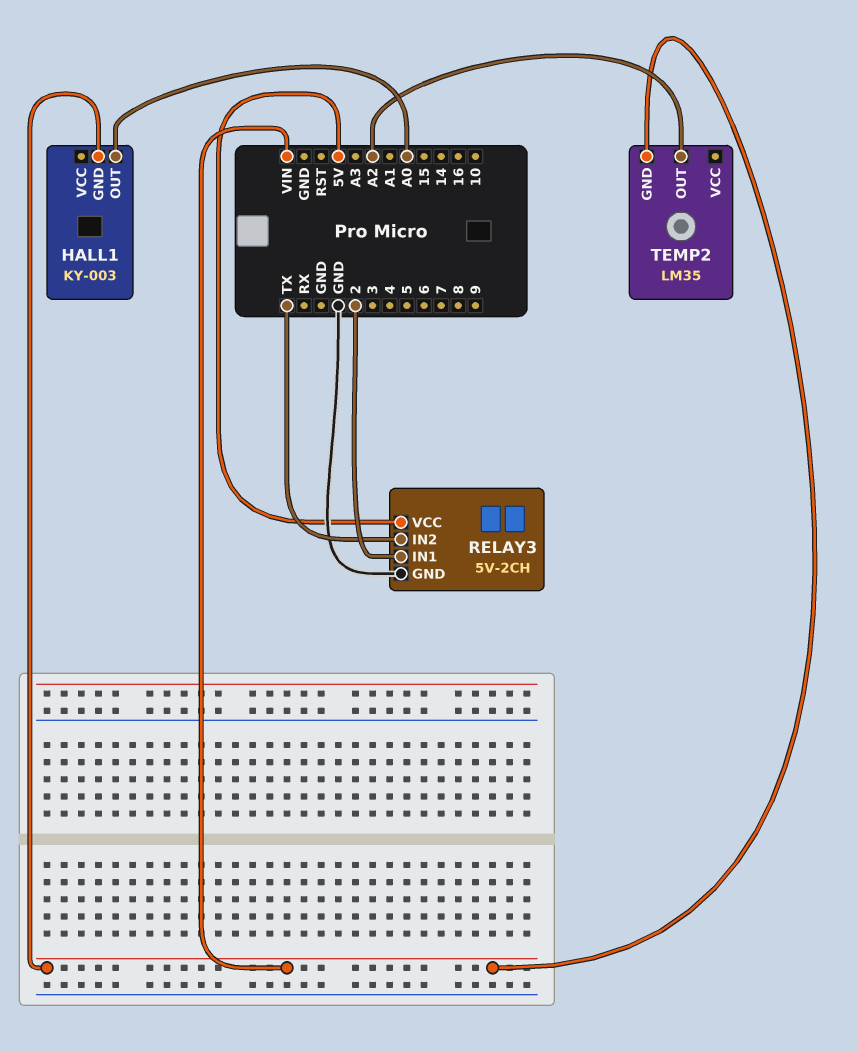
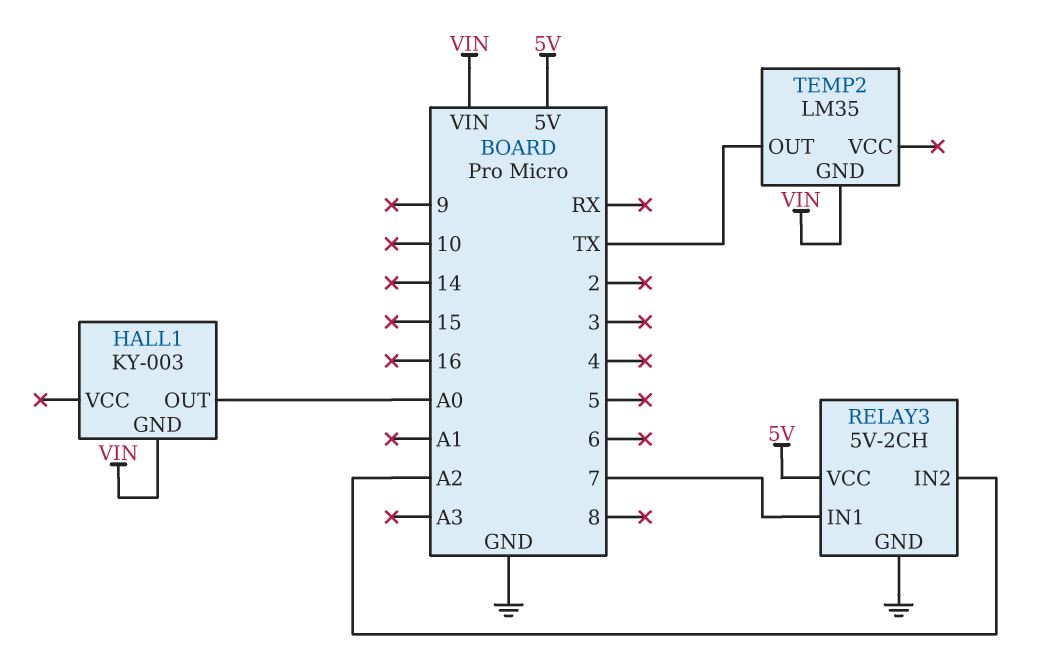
RELAY3 pin IN1: 2 -> 7
RELAY3 pin IN2: TX -> A2
TEMP2 pin OUT: A2 -> TX

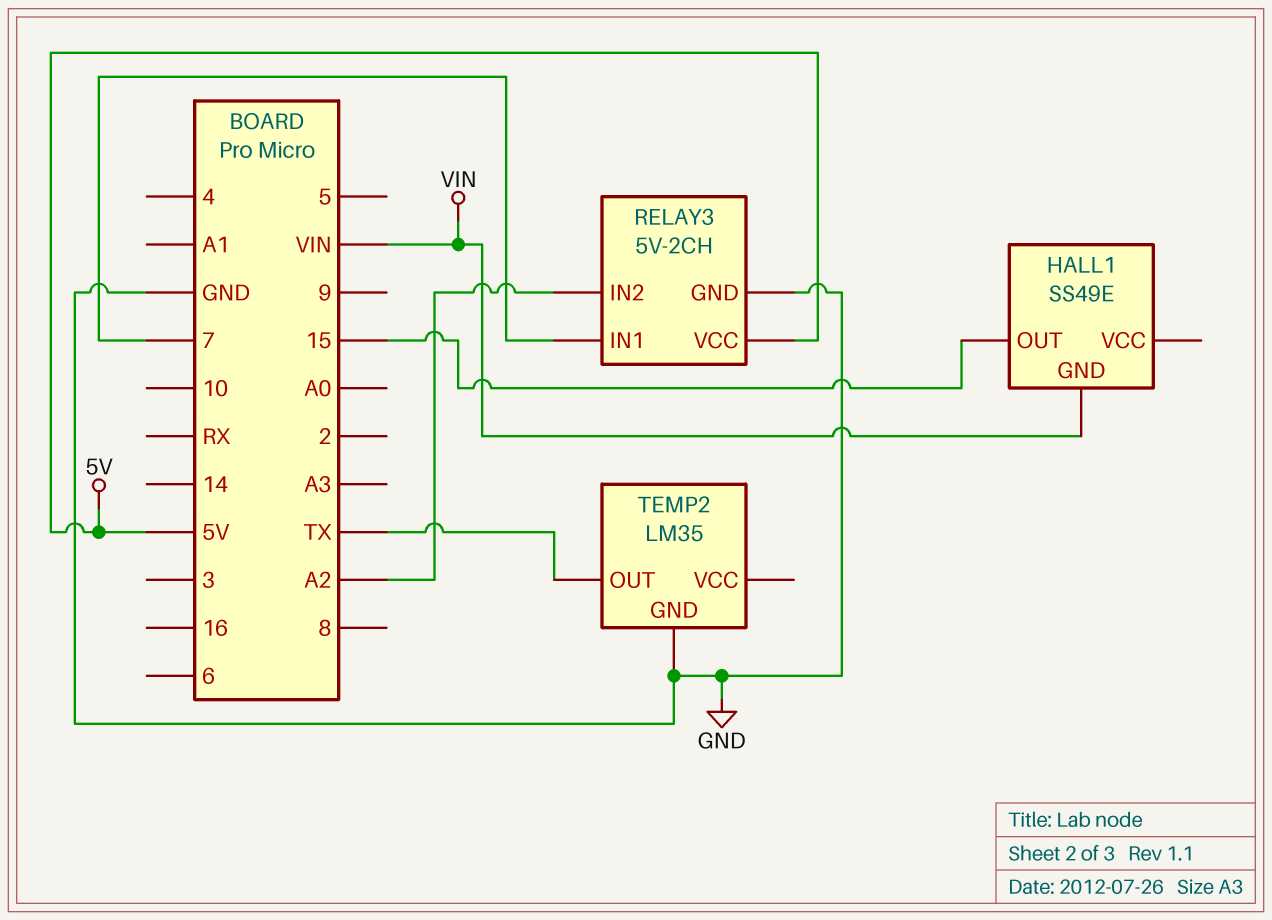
HALL1: KY-003 -> SS49E
HALL1 pin OUT: A0 -> 15
TEMP2 pin GND: VIN -> GND

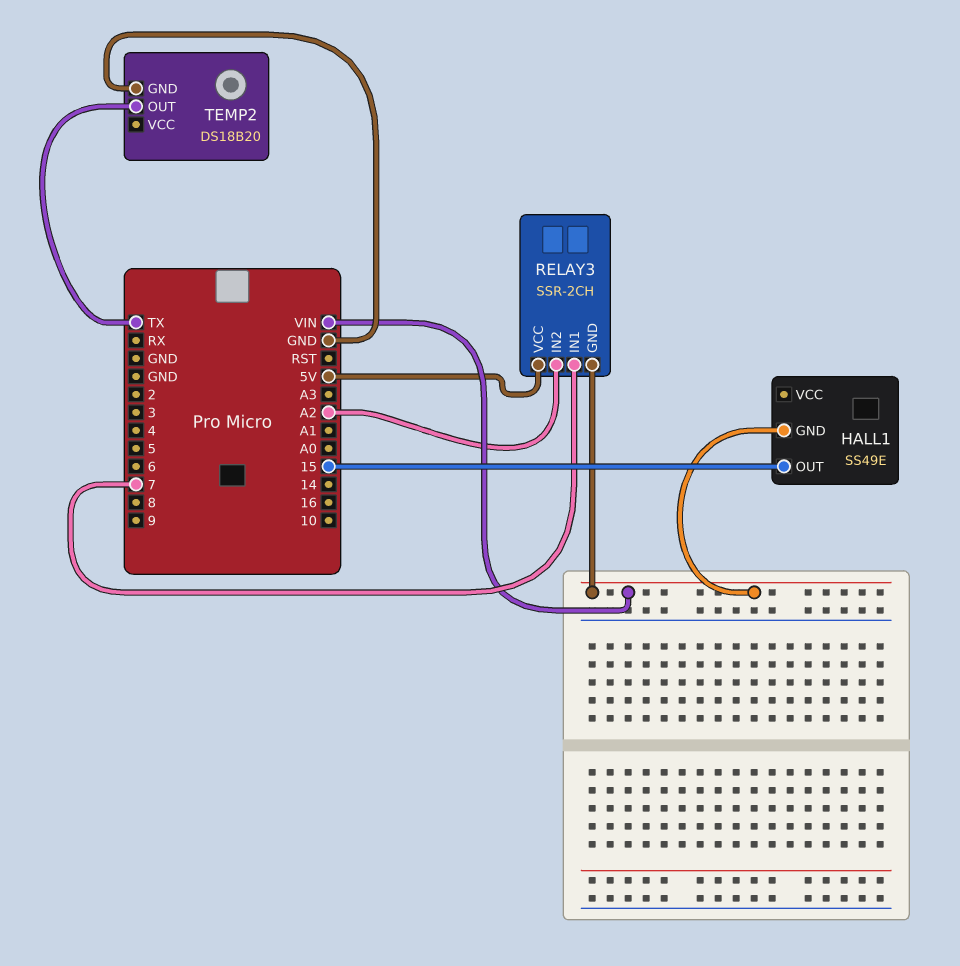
RELAY3: 5V-2CH -> SSR-2CH
RELAY3 pin GND: GND -> VIN
TEMP2: LM35 -> DS18B20

